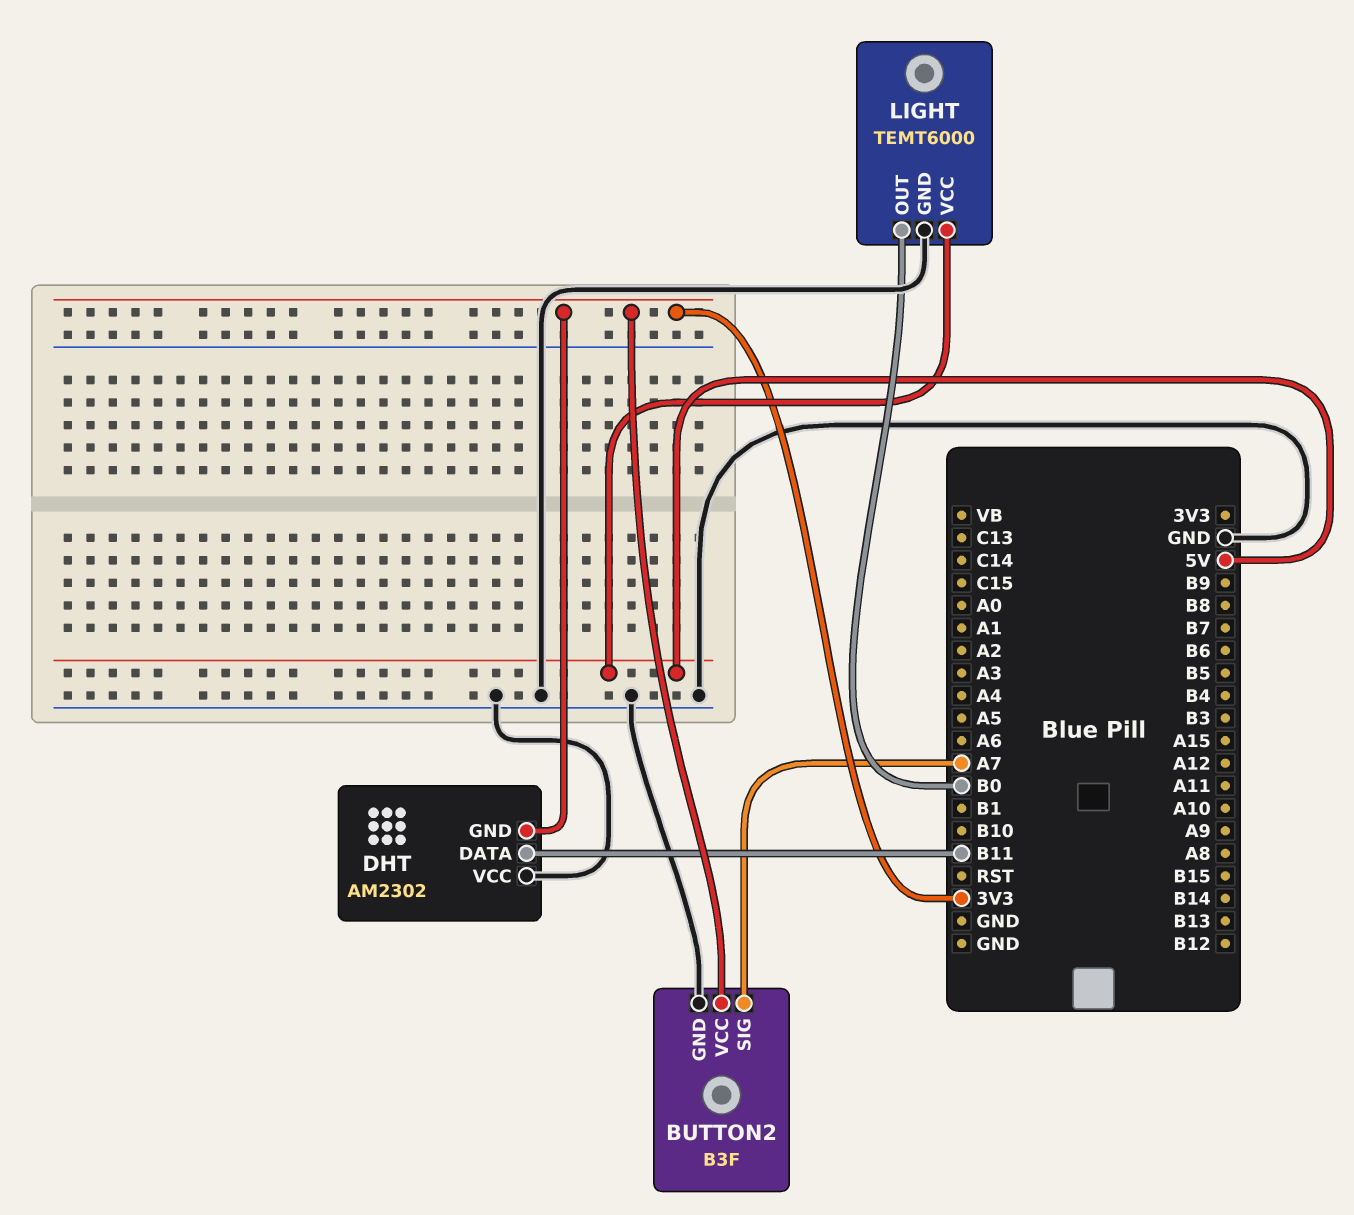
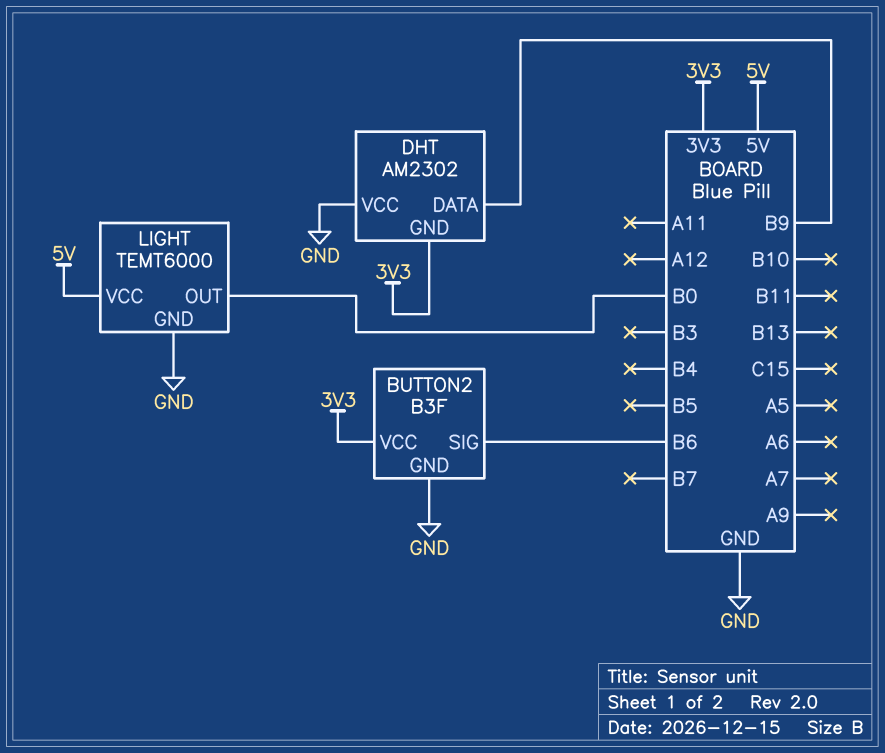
BUTTON2 pin SIG: A7 -> B6
DHT pin DATA: B11 -> B9

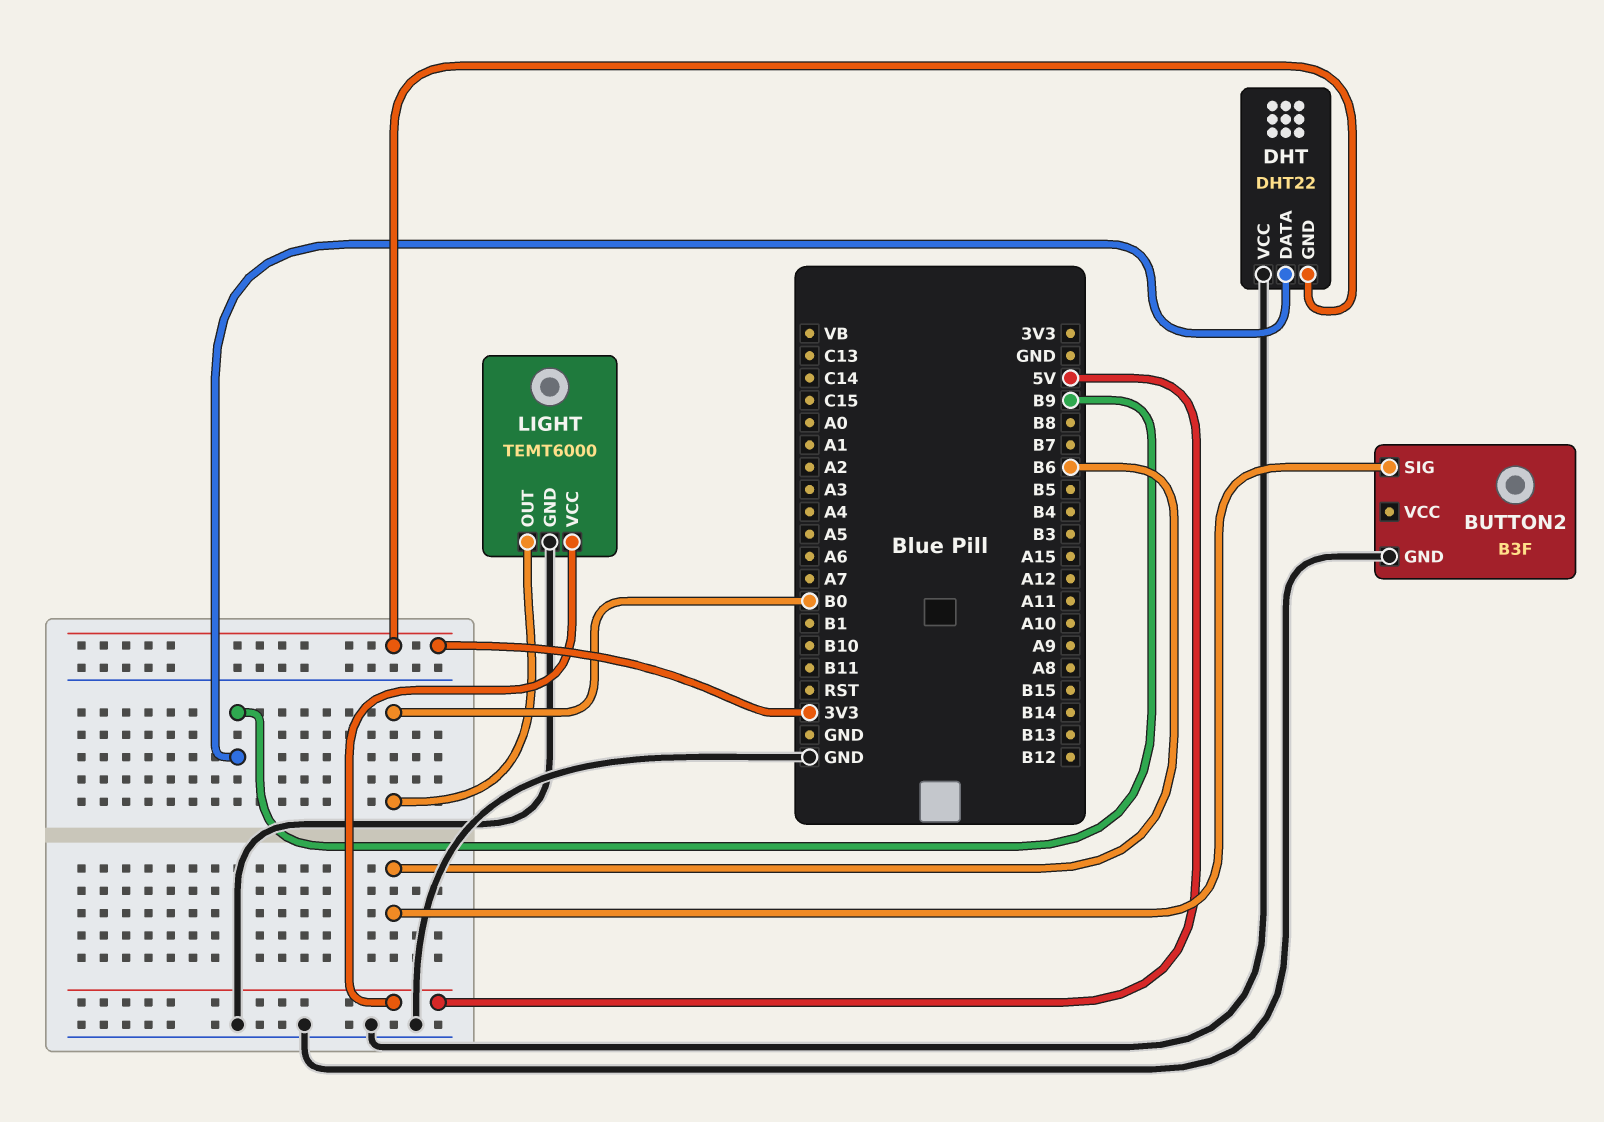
BUTTON2 pin VCC: 3V3 -> none
DHT: AM2302 -> DHT22

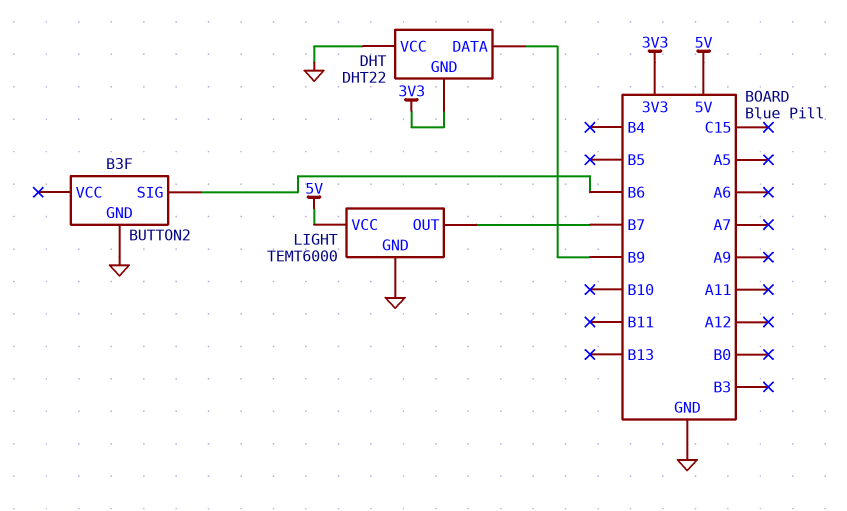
LIGHT pin OUT: B0 -> B7

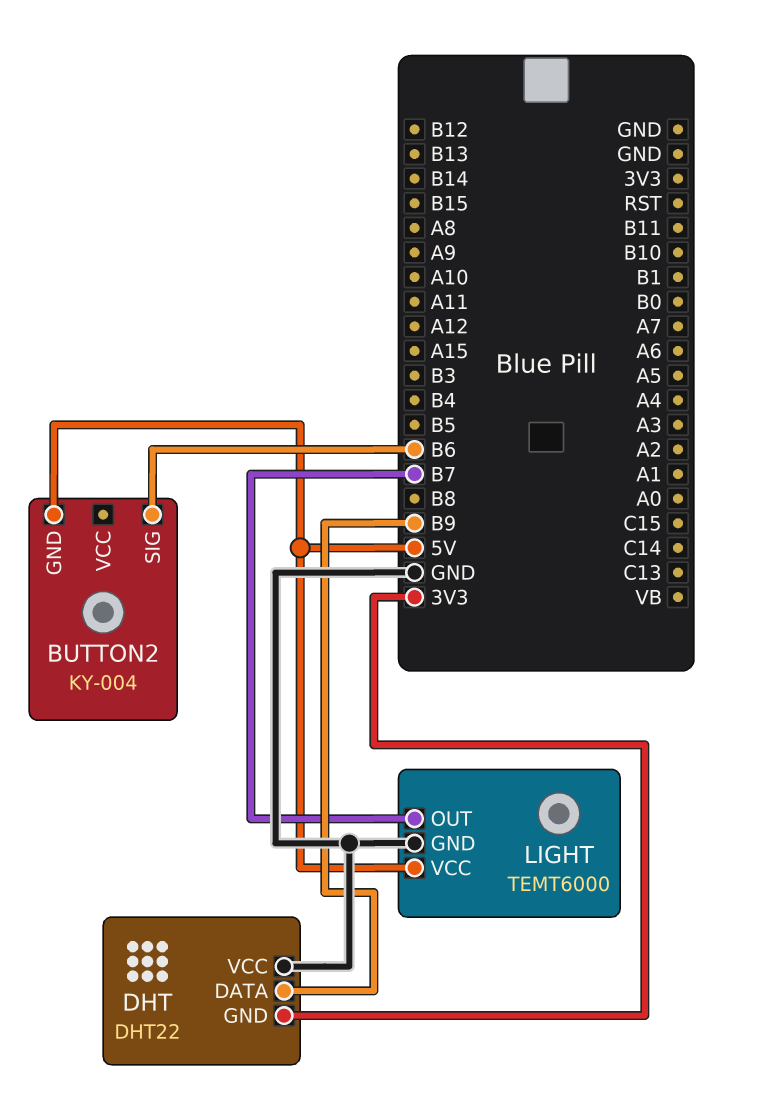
BUTTON2: B3F -> KY-004
BUTTON2 pin GND: GND -> 5V

